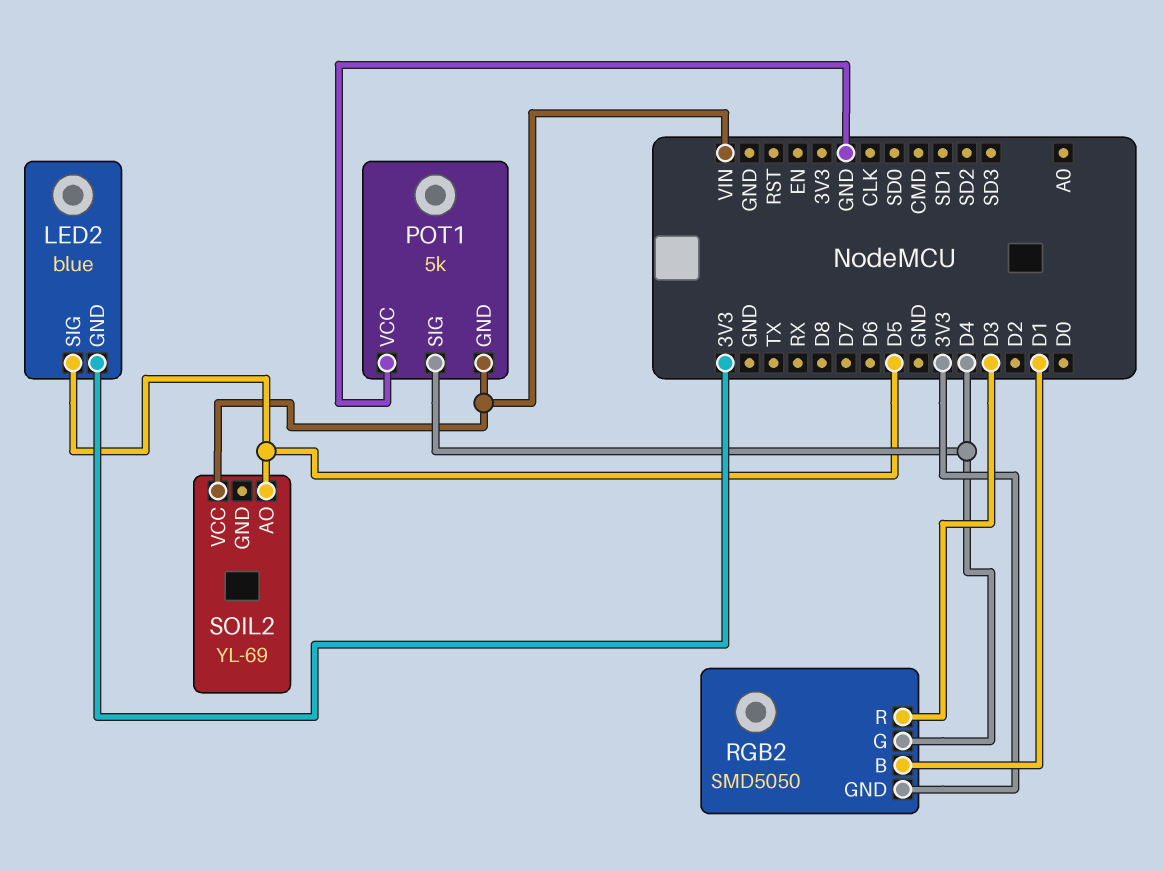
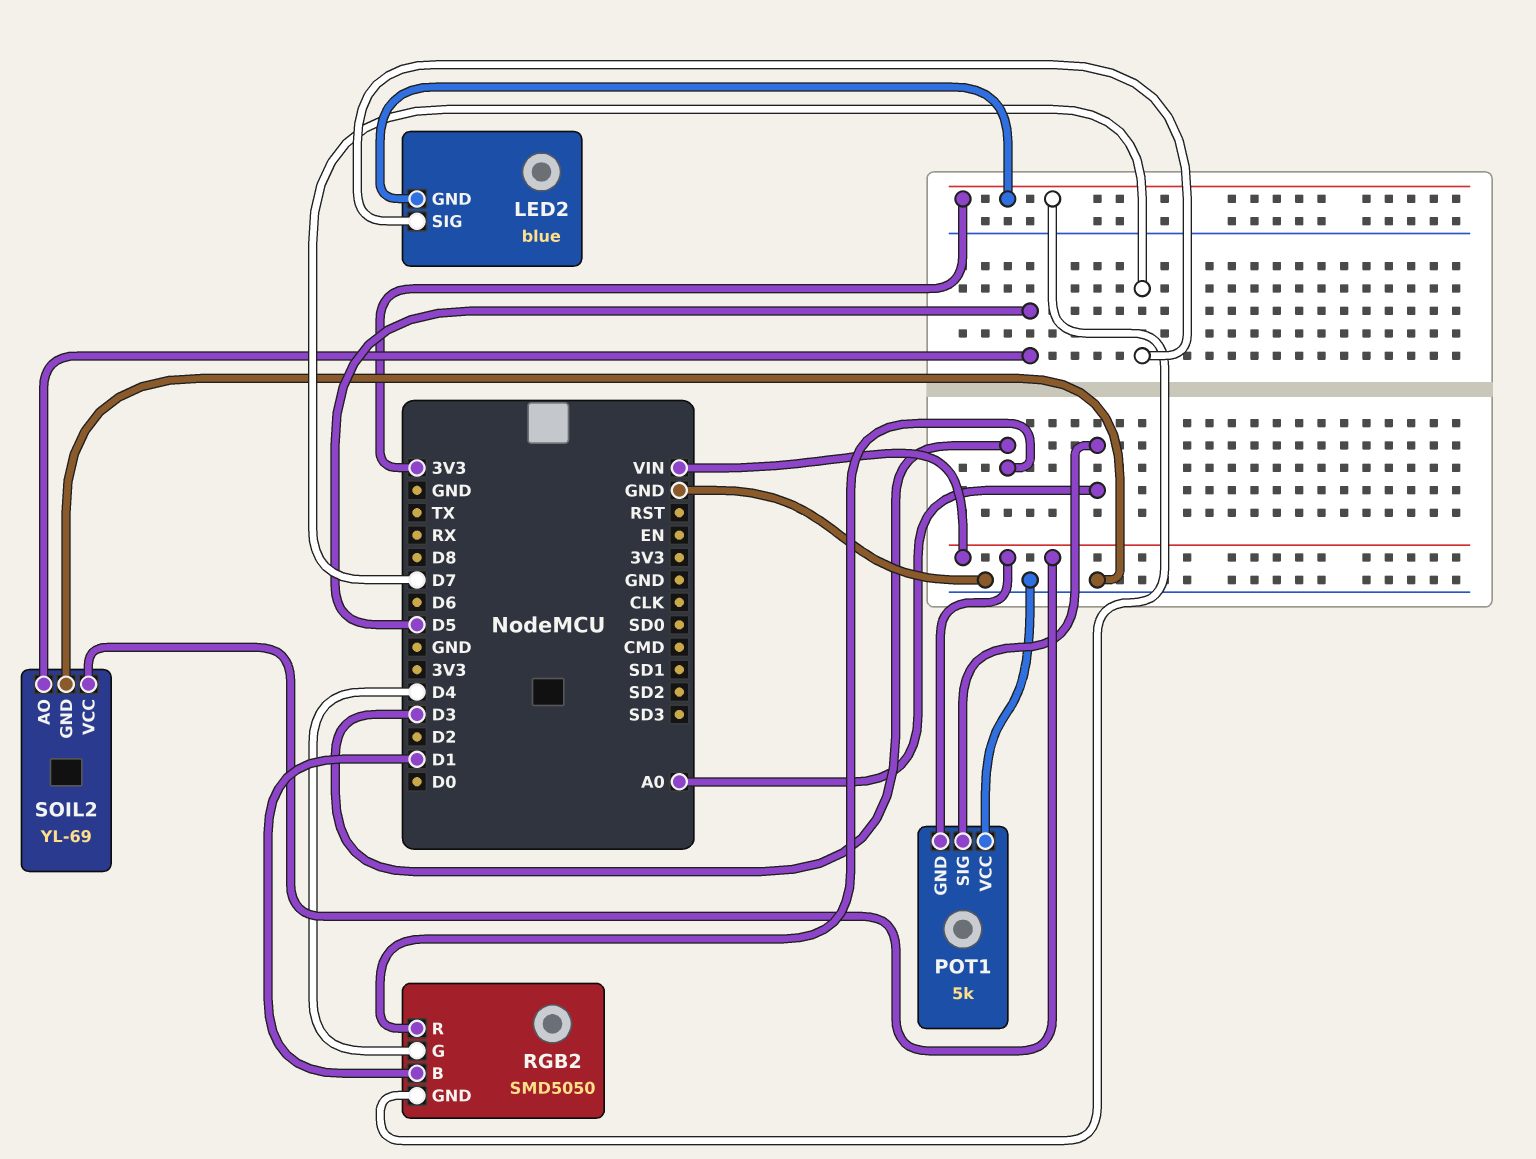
LED2 pin SIG: D5 -> D7
POT1 pin SIG: D4 -> A0
SOIL2 pin GND: none -> GND

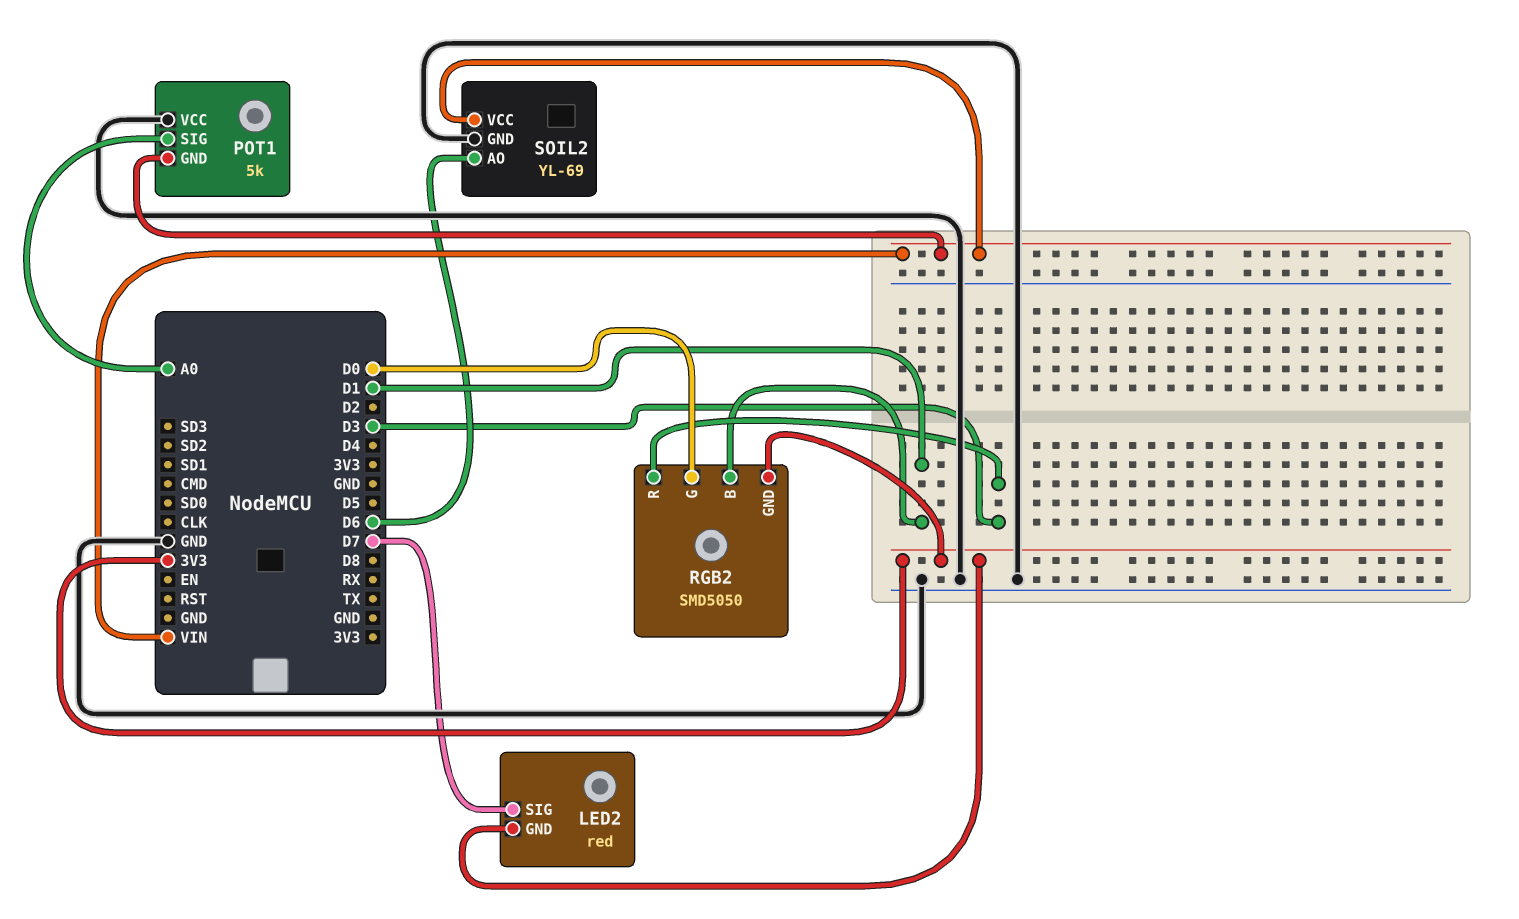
LED2: blue -> red
RGB2 pin G: D4 -> D0
SOIL2 pin AO: D5 -> D6

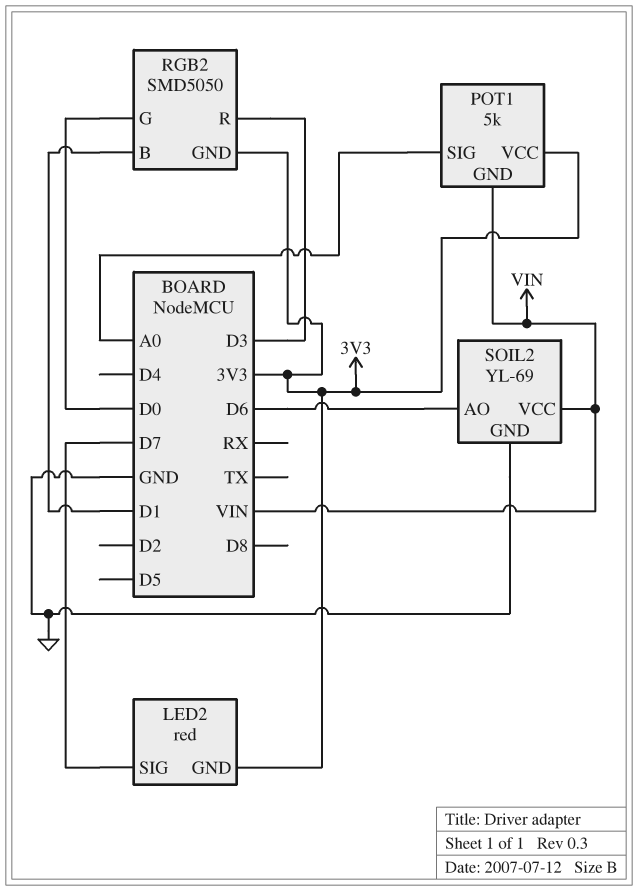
POT1 pin VCC: GND -> 3V3

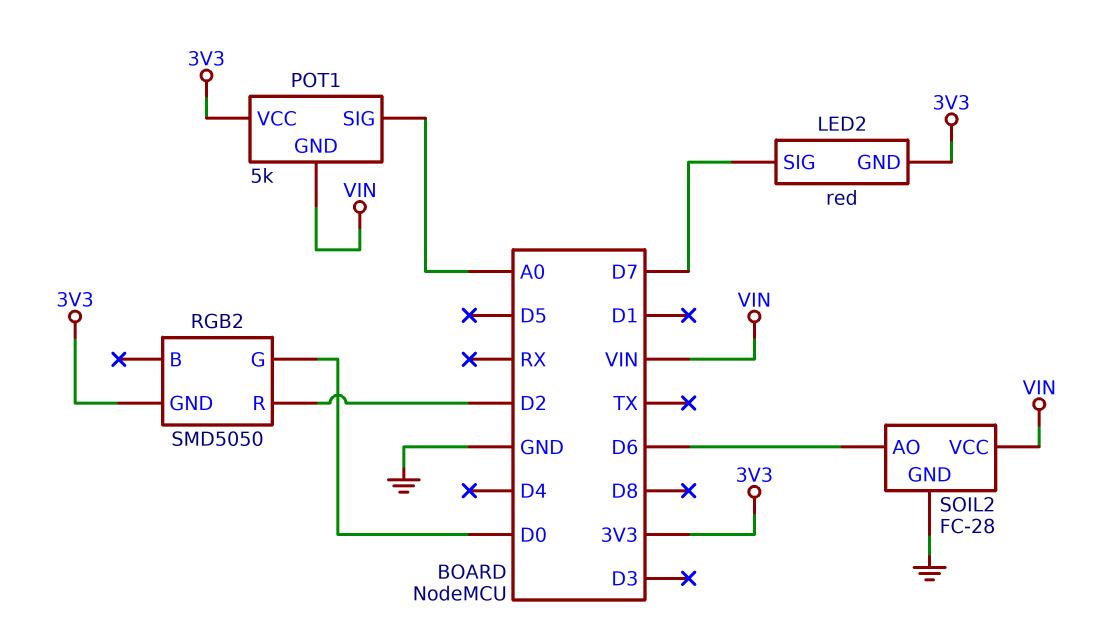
RGB2 pin B: D1 -> none
RGB2 pin R: D3 -> D2
SOIL2: YL-69 -> FC-28

